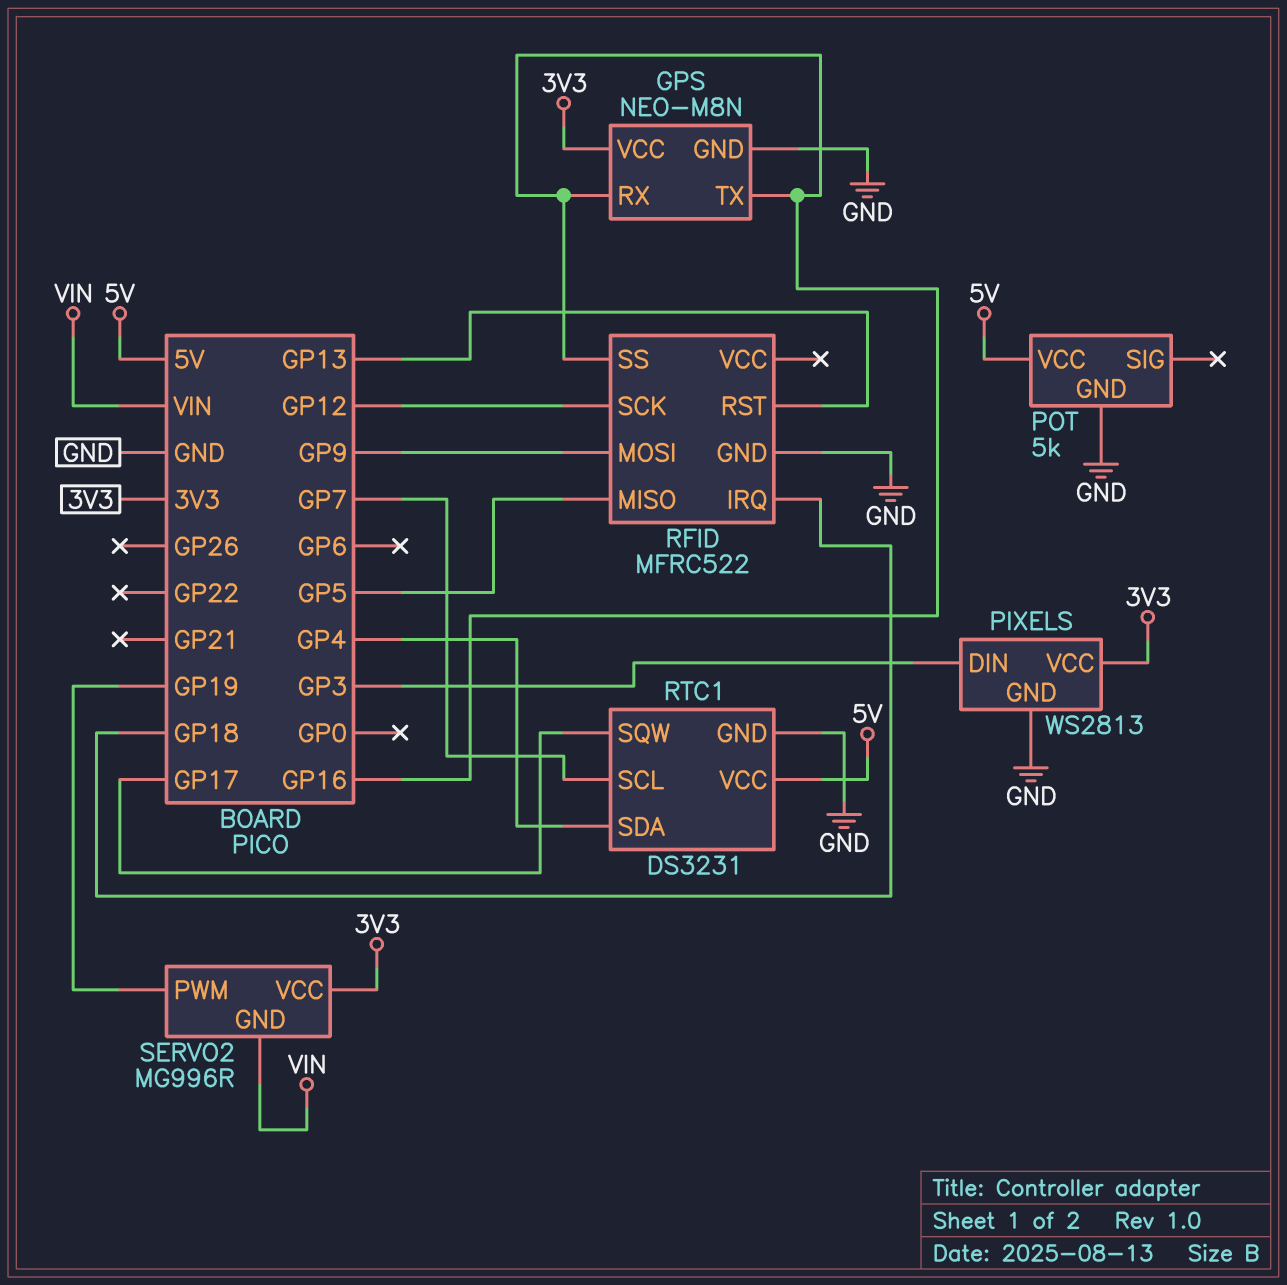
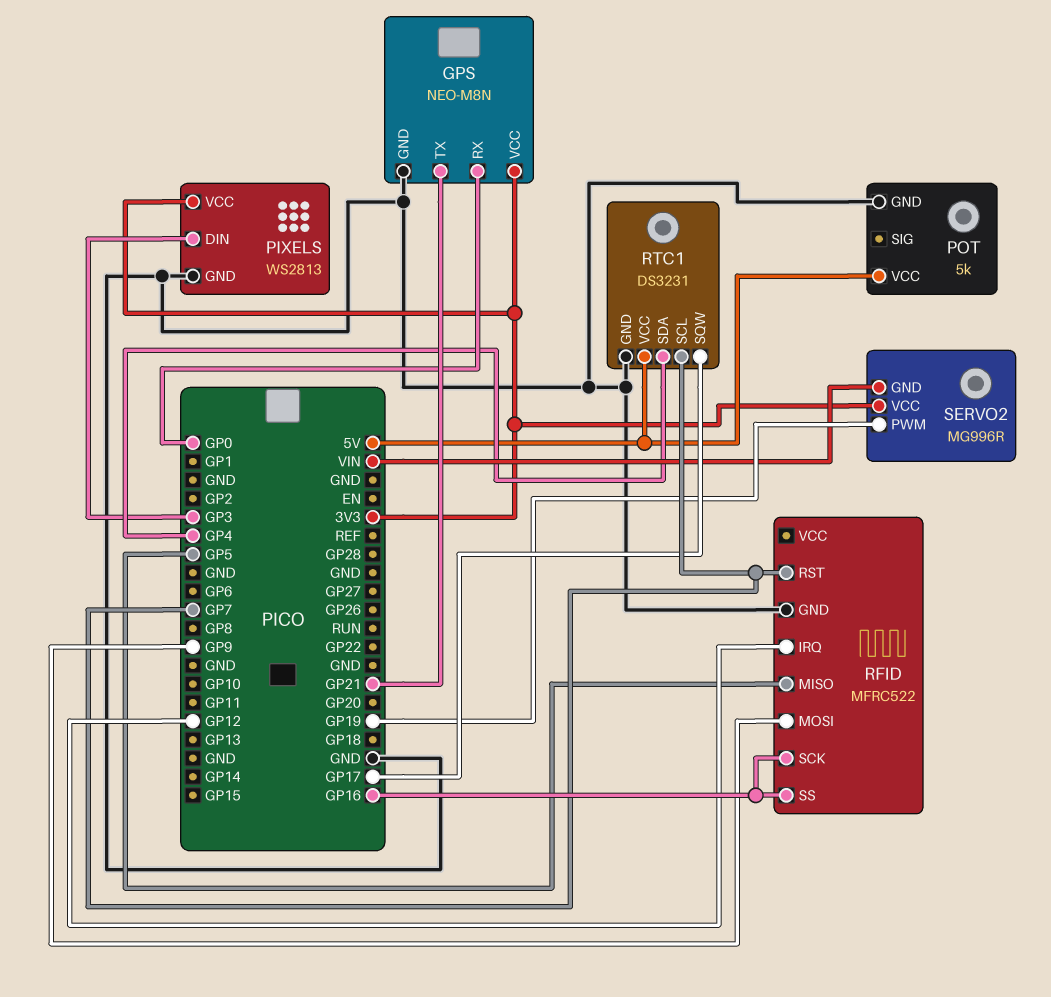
GPS pin RX: GP16 -> GP0
GPS pin TX: GP16 -> GP21
RFID pin IRQ: GP18 -> GP12
RFID pin RST: GP13 -> GP7
RFID pin SCK: GP12 -> GP16

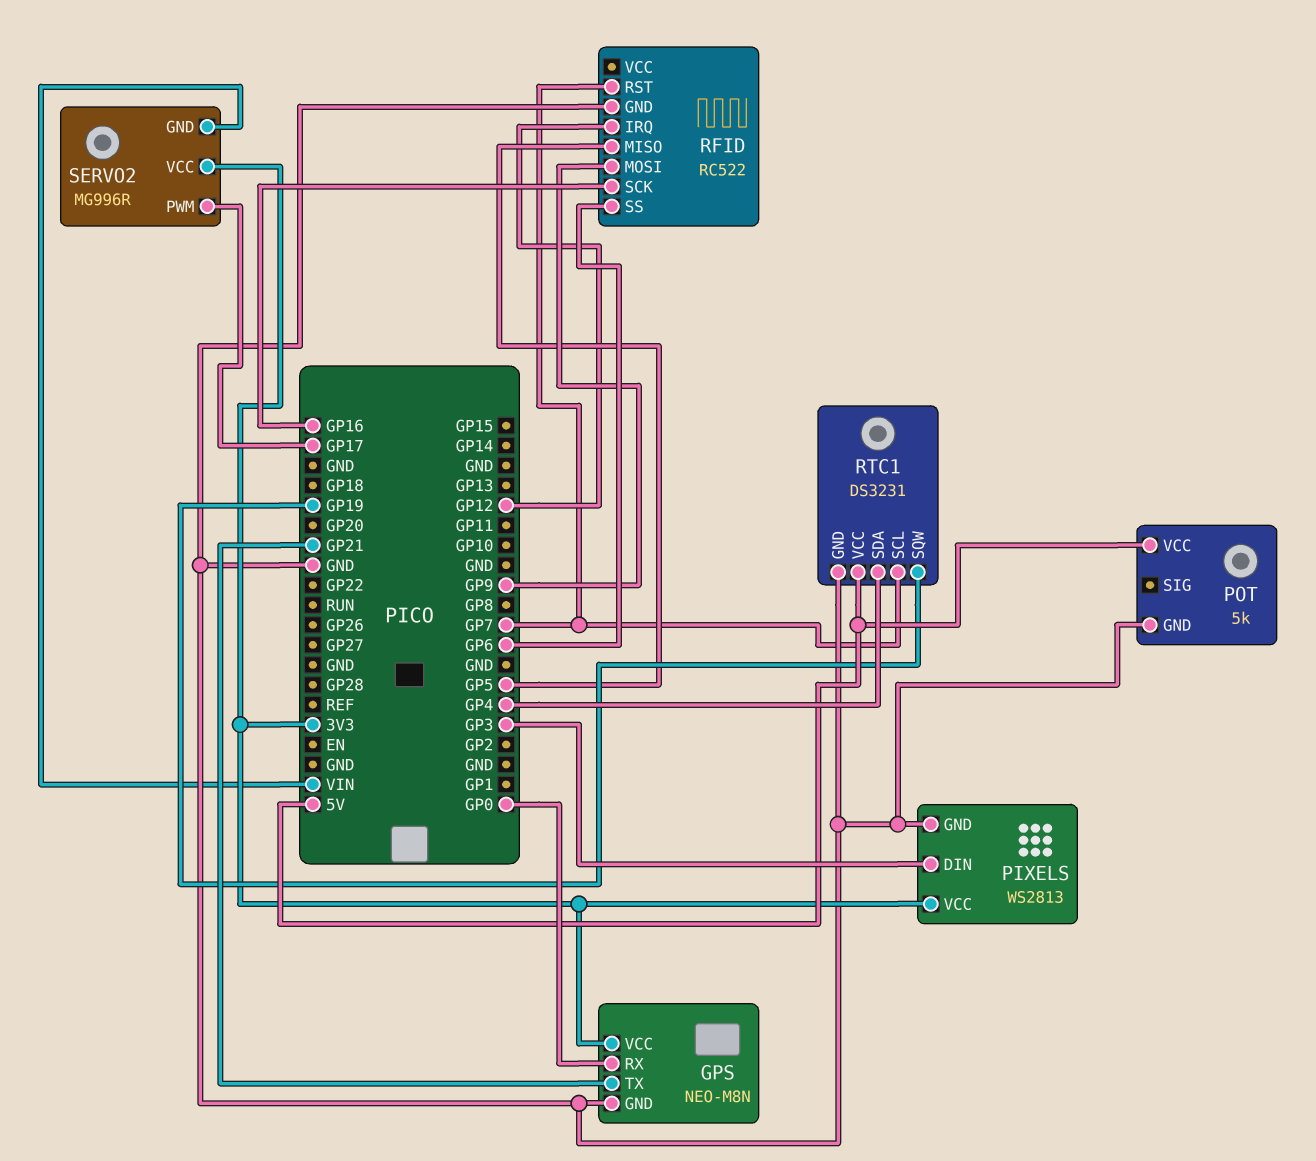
RFID: MFRC522 -> RC522
RFID pin SS: GP16 -> GP6
RTC1 pin SQW: GP17 -> GP19
SERVO2 pin PWM: GP19 -> GP17

